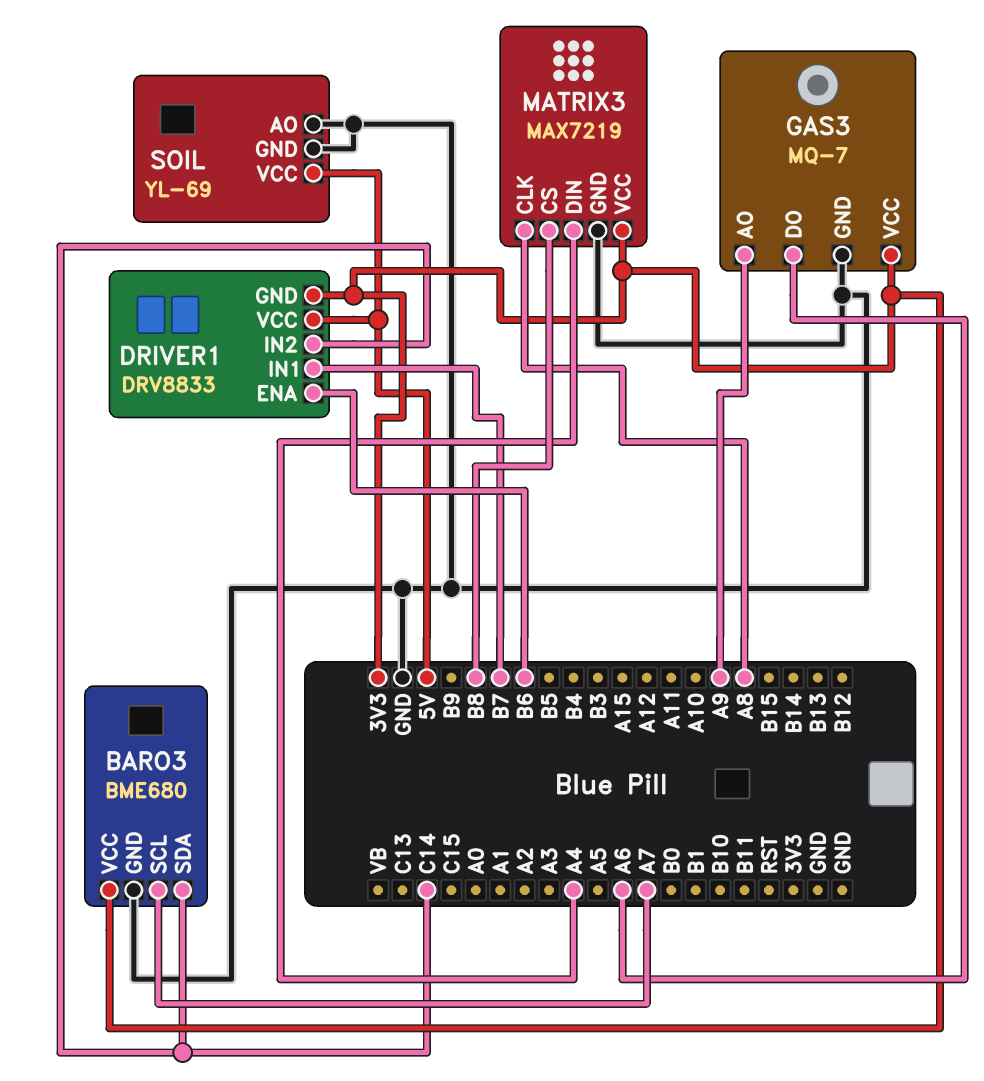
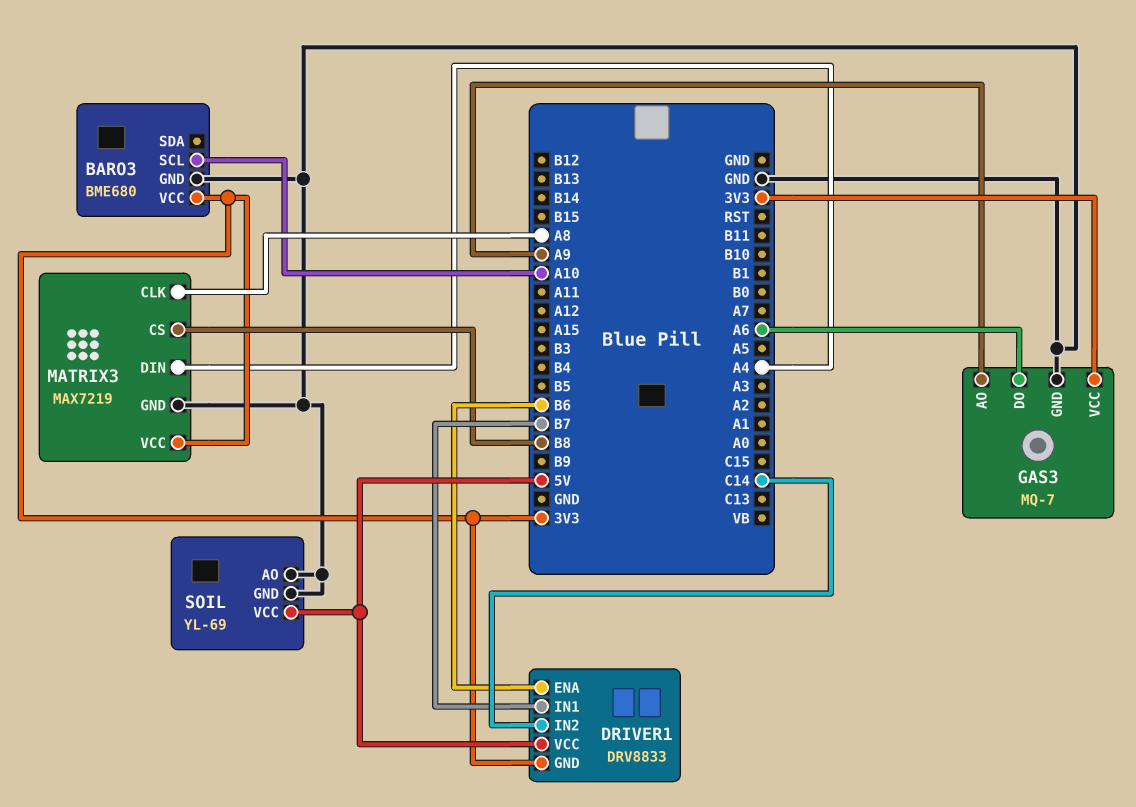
BARO3 pin SCL: A7 -> A10
BARO3 pin SDA: C14 -> none

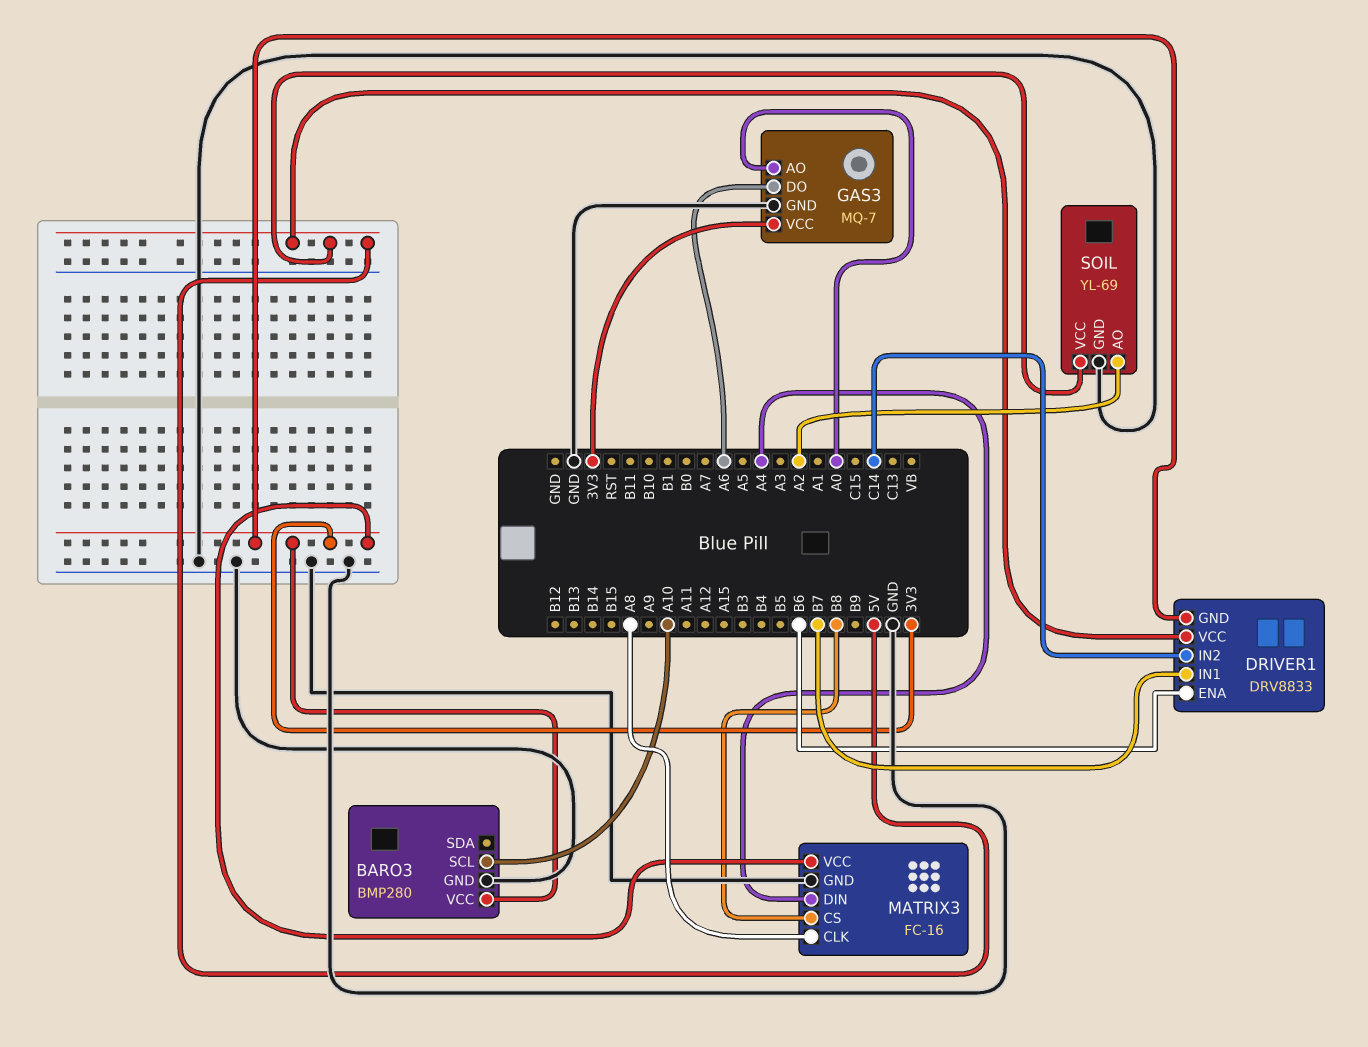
BARO3: BME680 -> BMP280
GAS3 pin AO: A9 -> A0
MATRIX3: MAX7219 -> FC-16
SOIL pin AO: GND -> A2

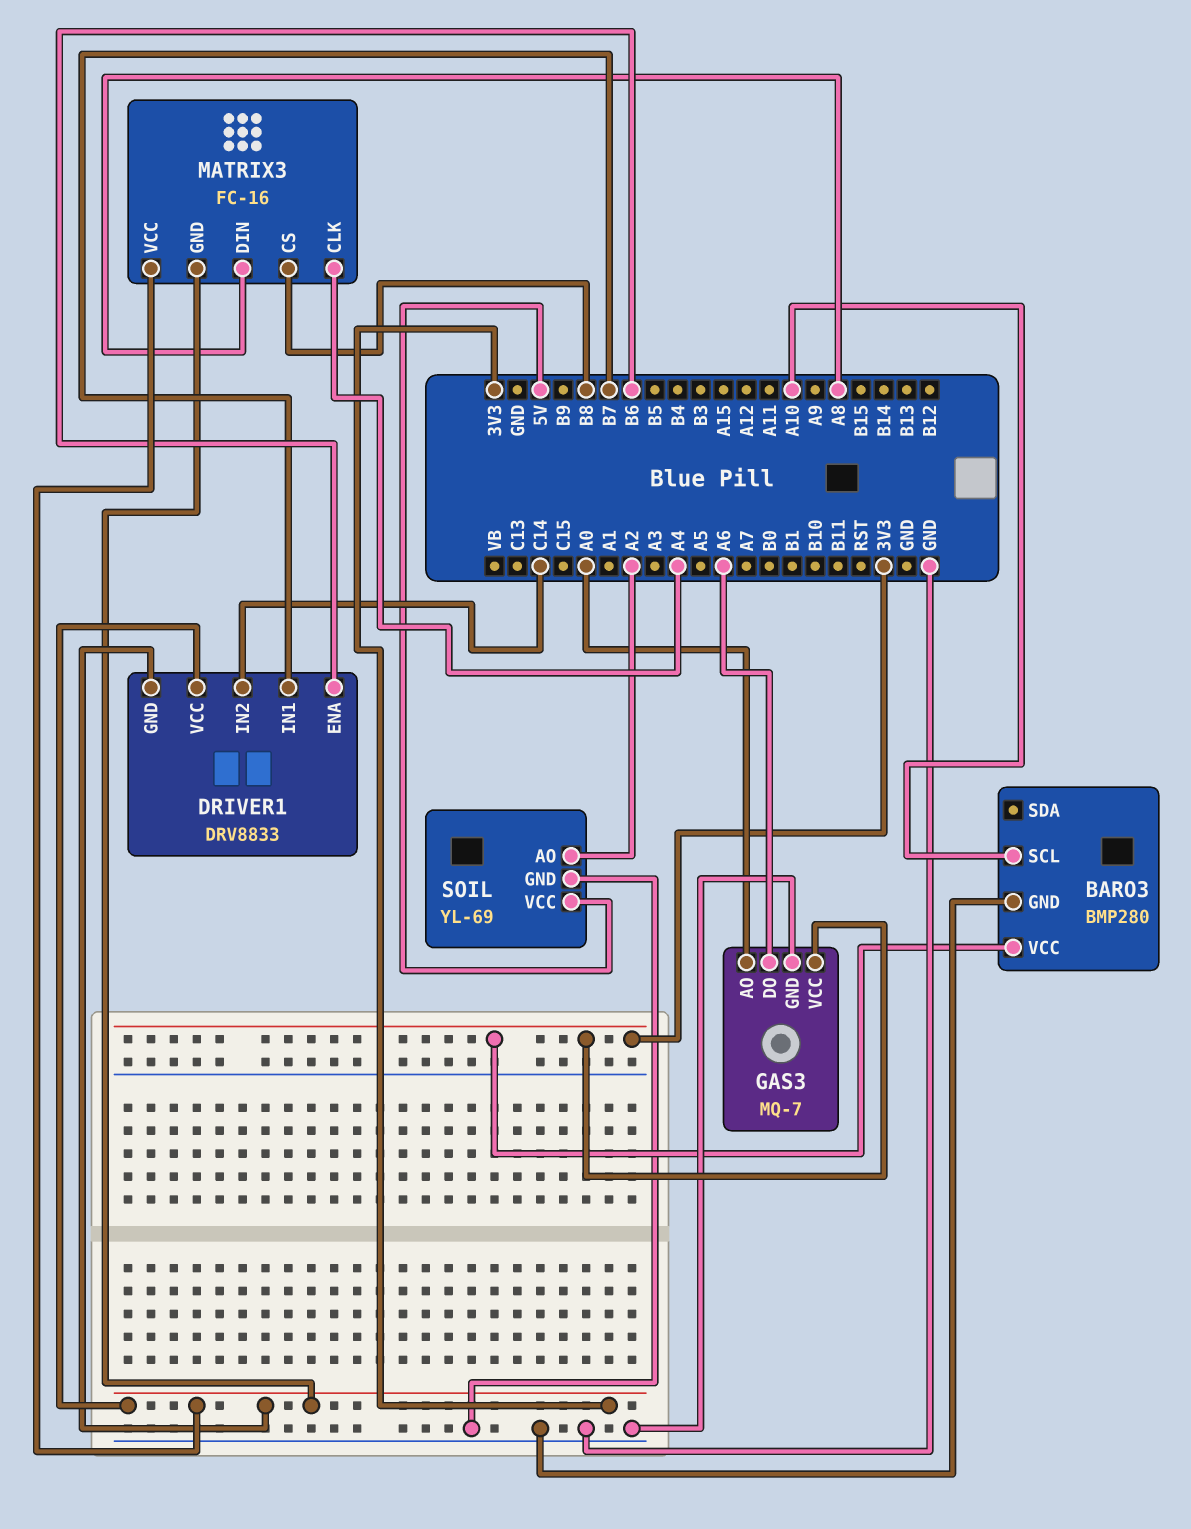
DRIVER1 pin VCC: 5V -> 3V3
MATRIX3 pin CLK: A8 -> A4
MATRIX3 pin DIN: A4 -> A8
MATRIX3 pin GND: GND -> 3V3

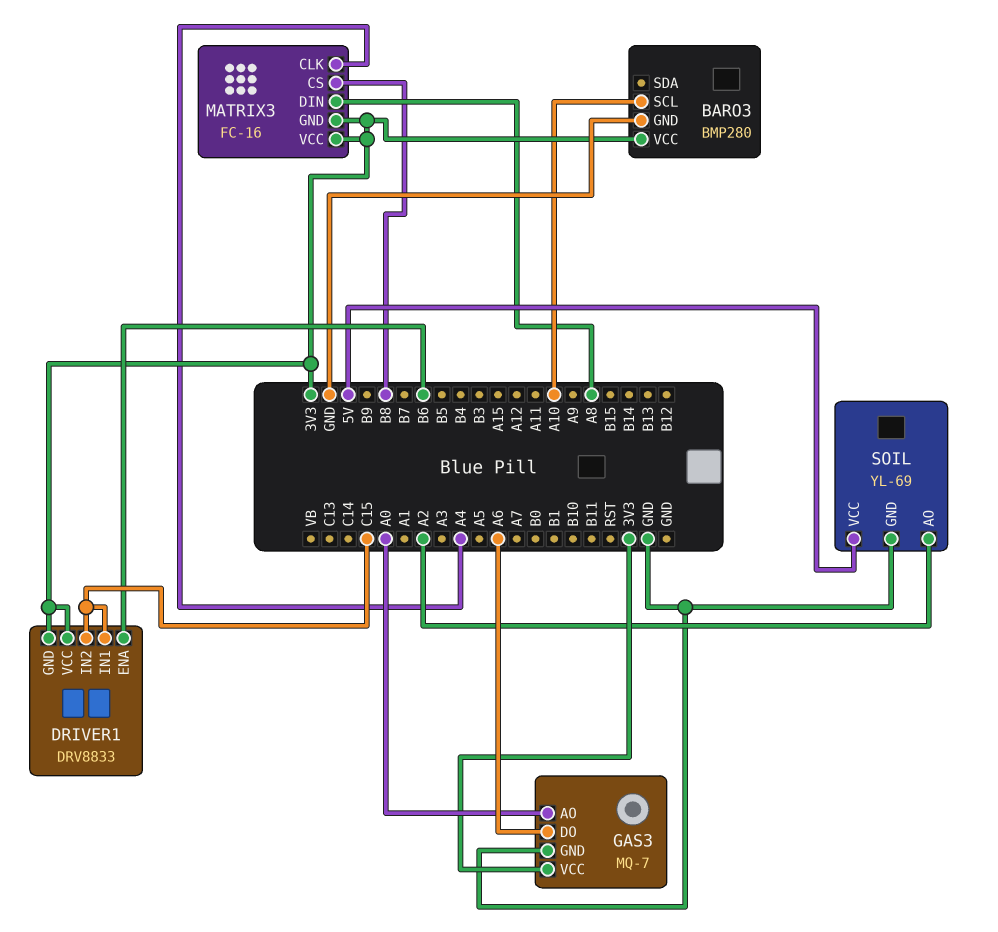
DRIVER1 pin IN1: B7 -> C15
DRIVER1 pin IN2: C14 -> C15

